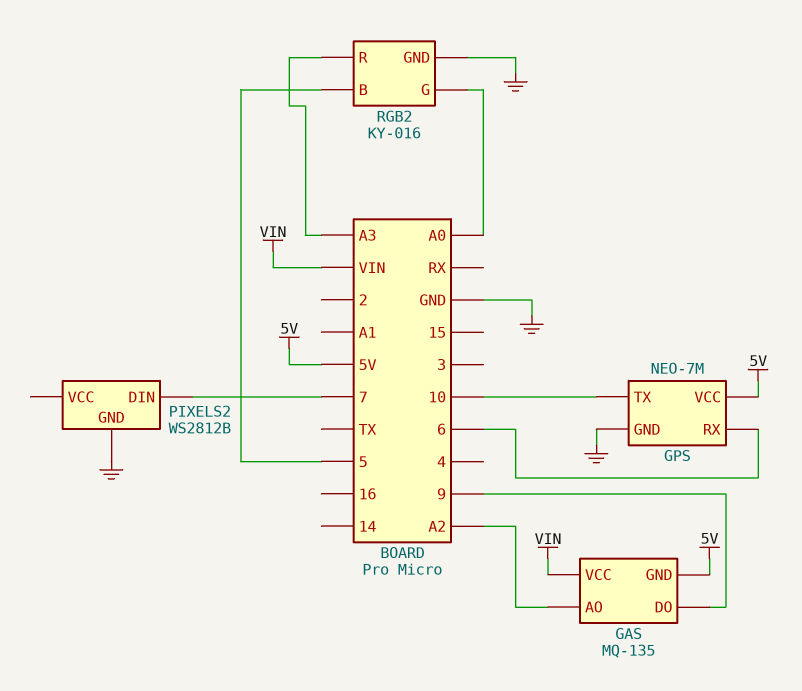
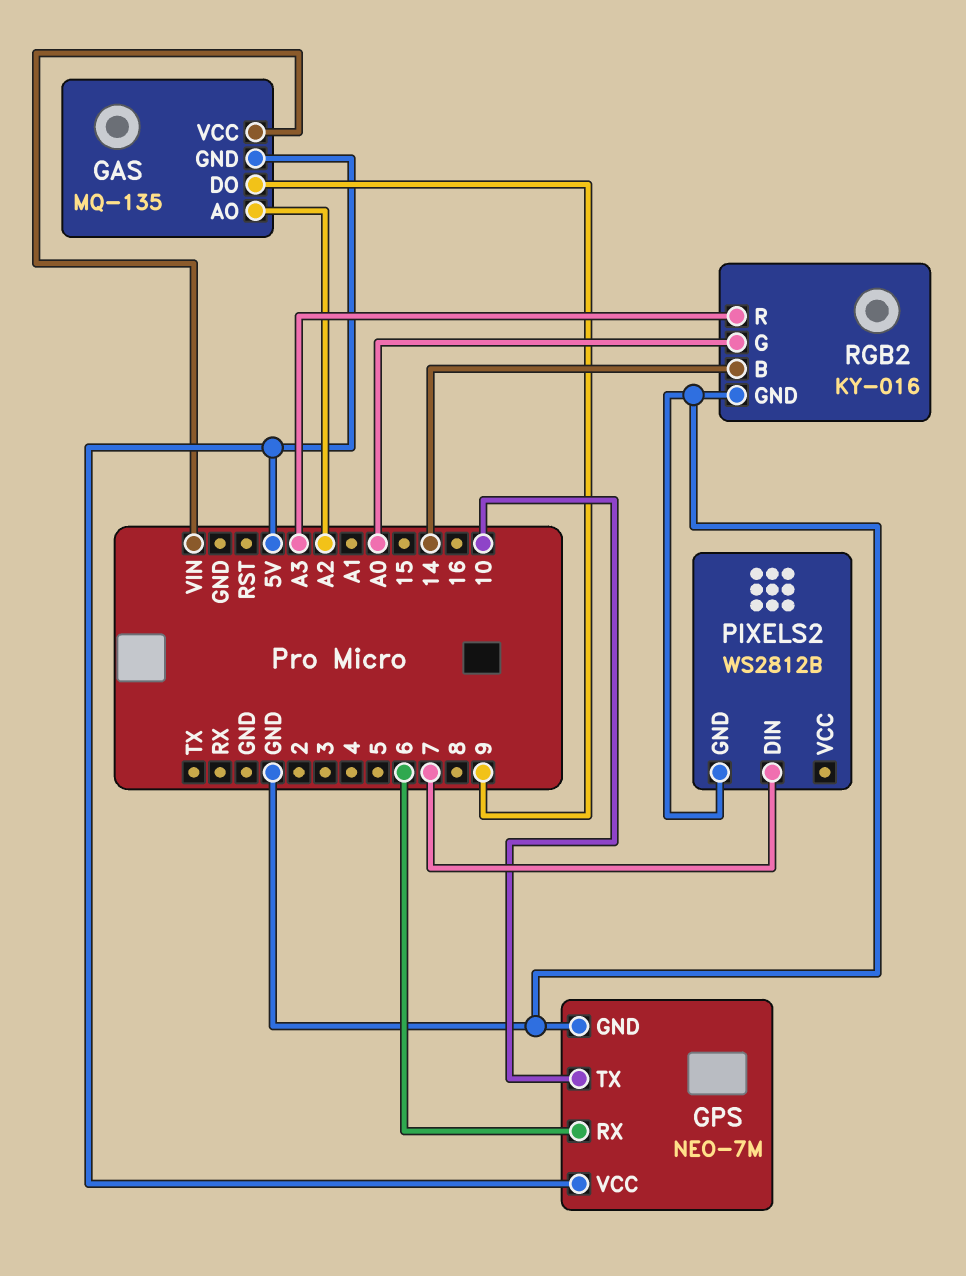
RGB2 pin B: 5 -> 14

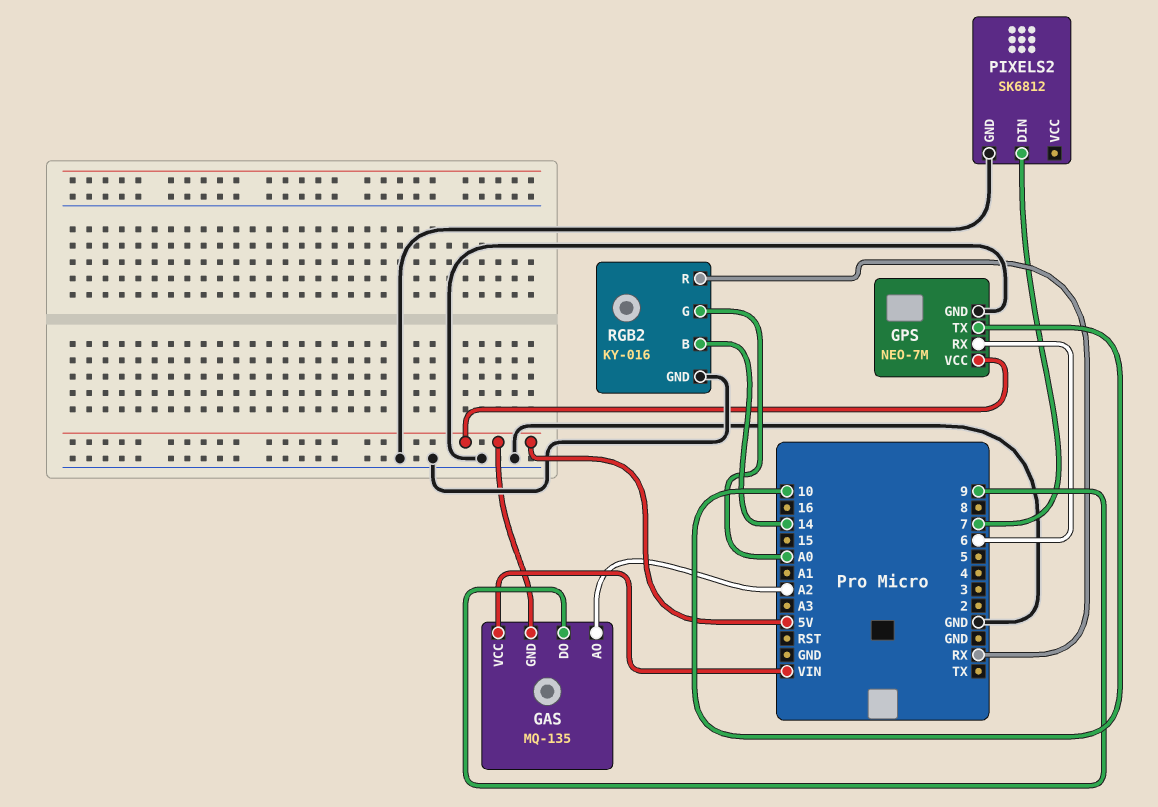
PIXELS2: WS2812B -> SK6812
RGB2 pin R: A3 -> RX

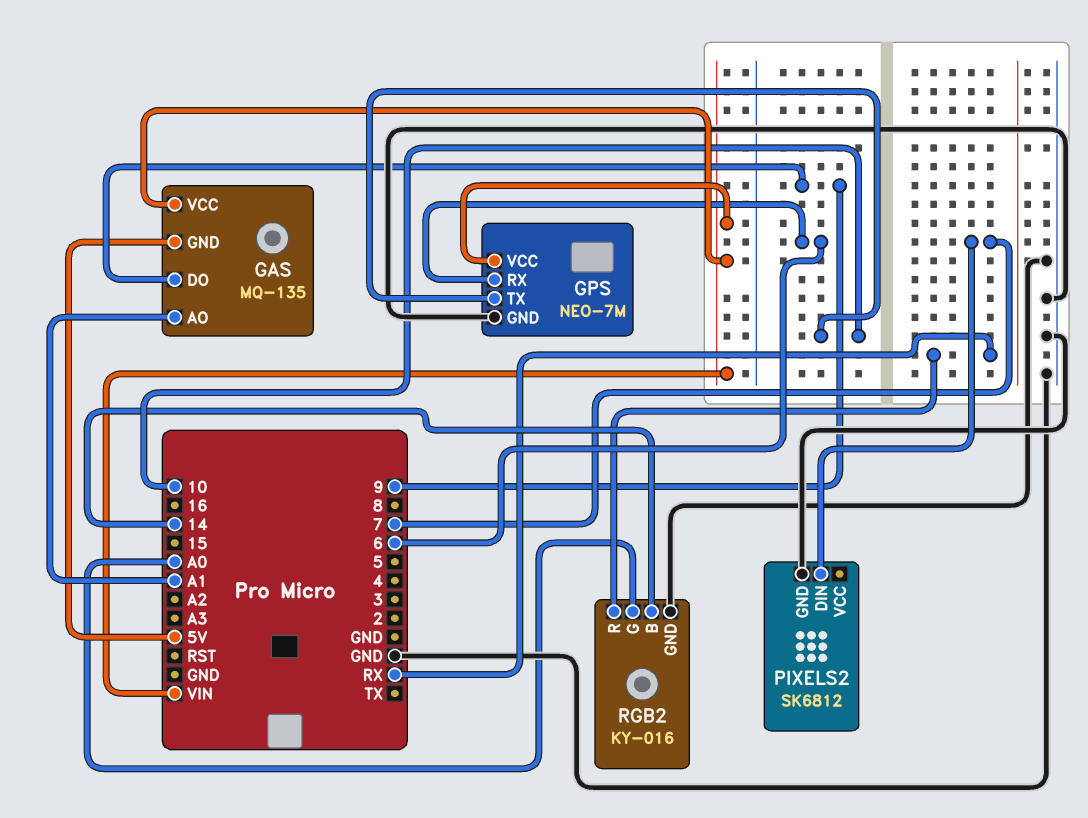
GAS pin AO: A2 -> A1
GPS pin VCC: 5V -> VIN

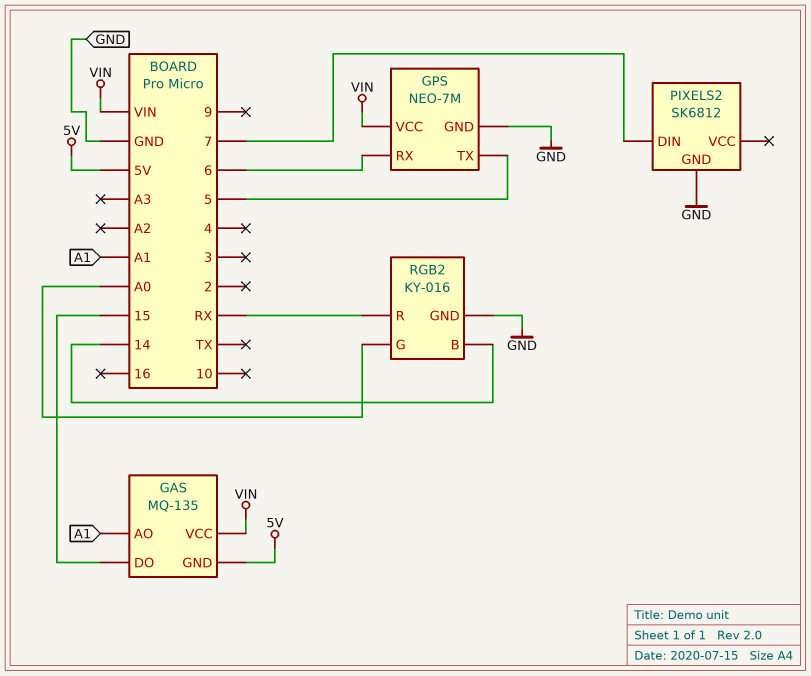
GAS pin DO: 9 -> 15
GPS pin TX: 10 -> 5

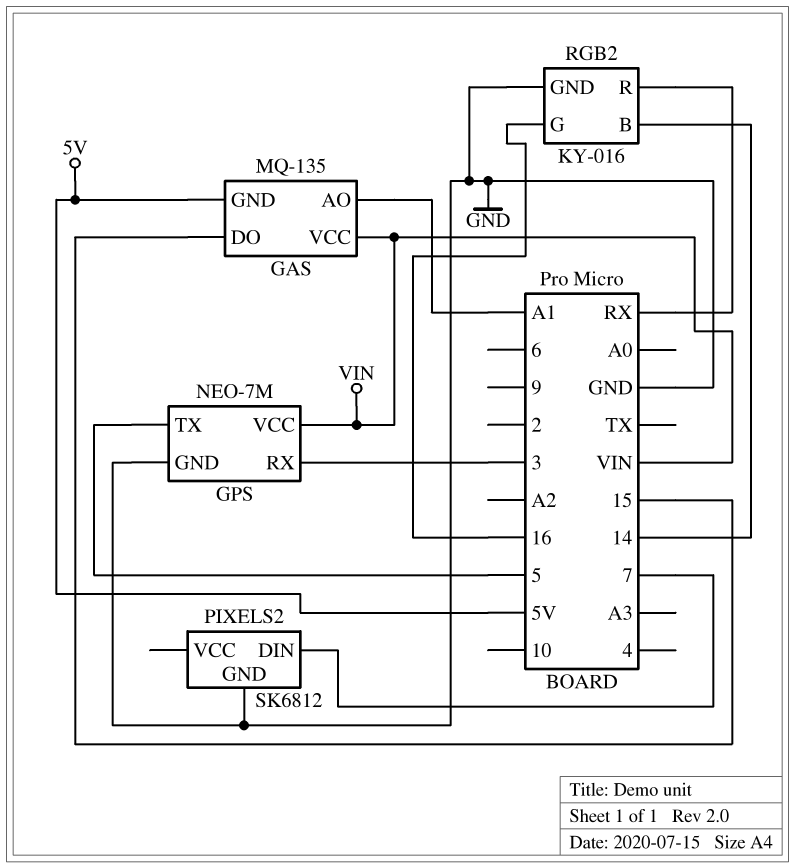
GPS pin RX: 6 -> 3
RGB2 pin G: A0 -> 16

